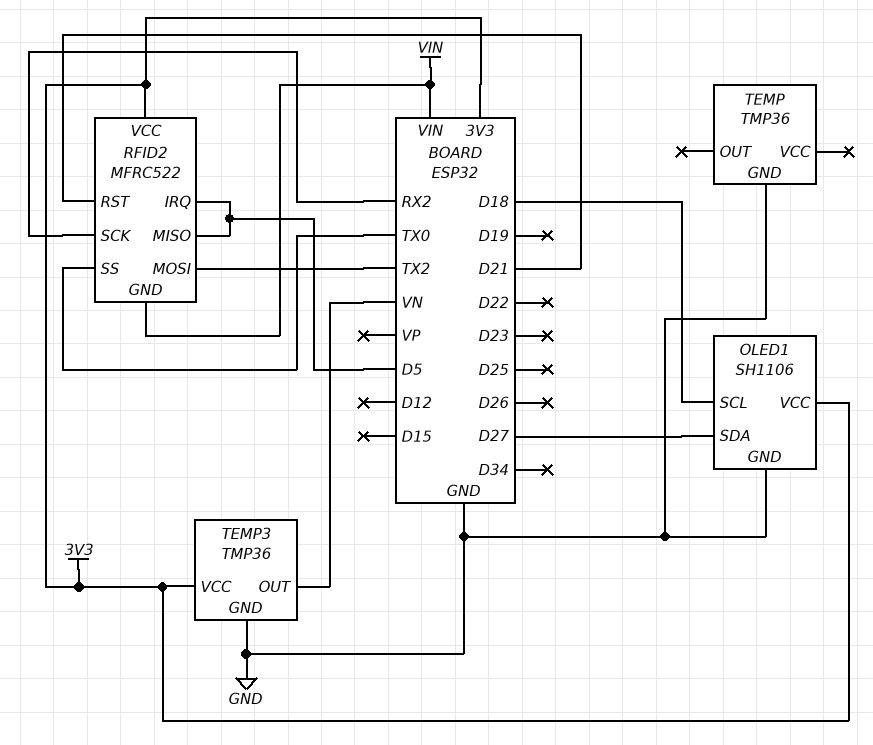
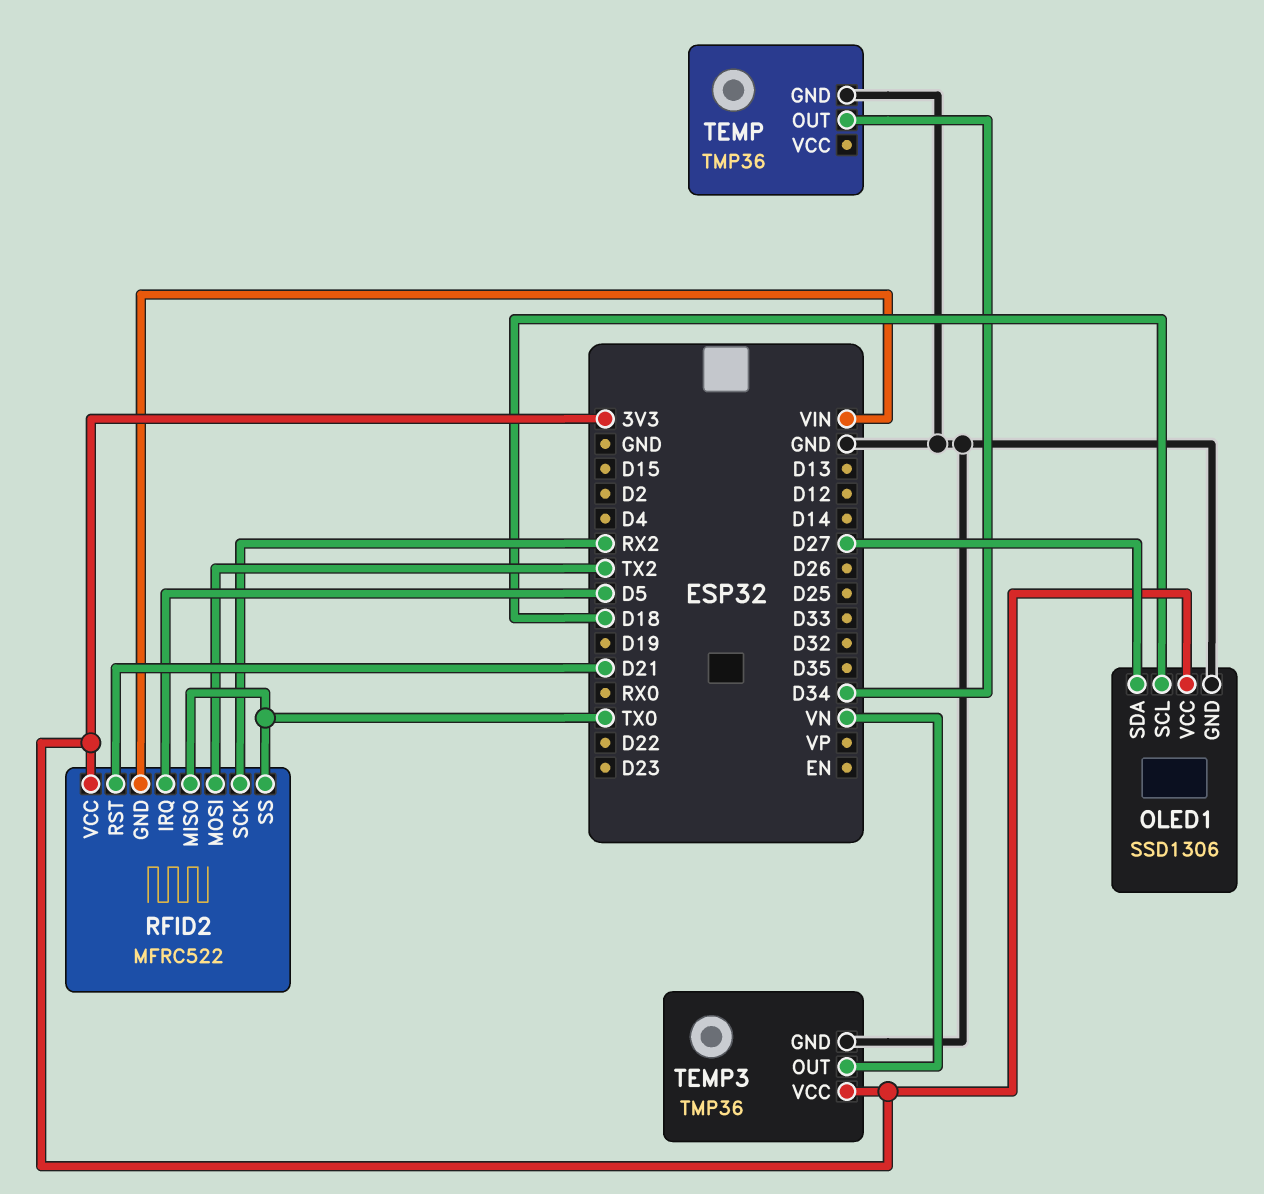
OLED1: SH1106 -> SSD1306
RFID2 pin MISO: D5 -> TX0
TEMP pin OUT: none -> D34

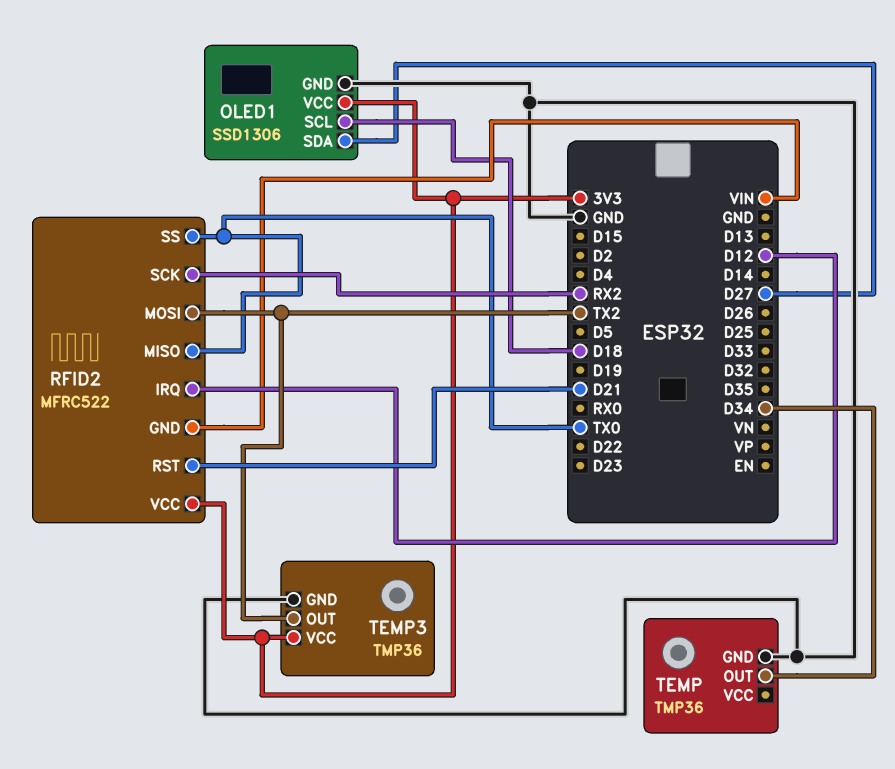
RFID2 pin IRQ: D5 -> D12
TEMP3 pin OUT: VN -> TX2

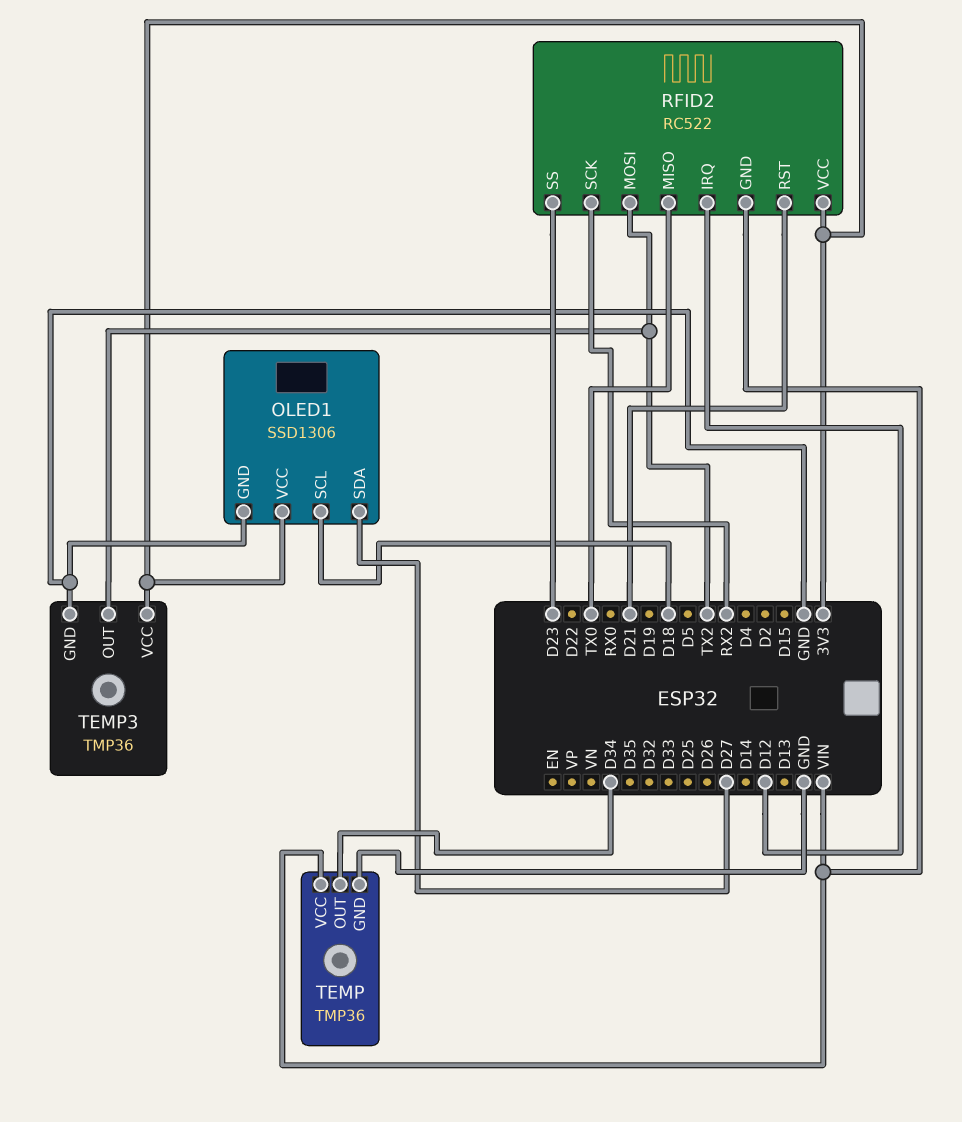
RFID2: MFRC522 -> RC522
RFID2 pin SS: TX0 -> D23
TEMP pin VCC: none -> VIN

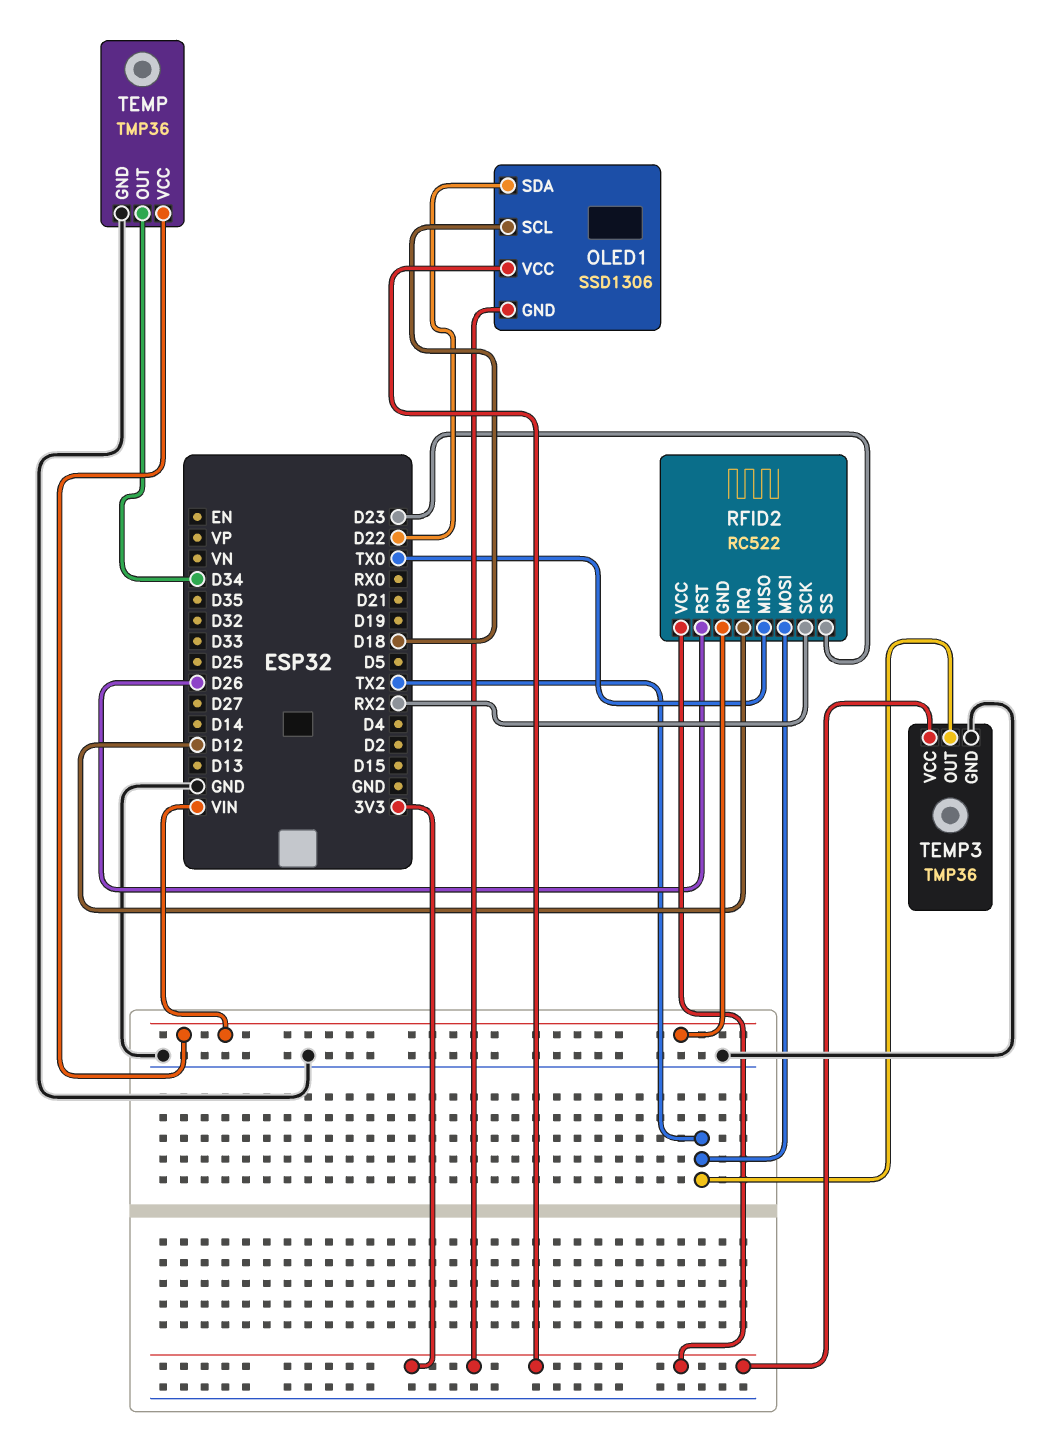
OLED1 pin GND: GND -> 3V3
OLED1 pin SDA: D27 -> D22
RFID2 pin RST: D21 -> D26

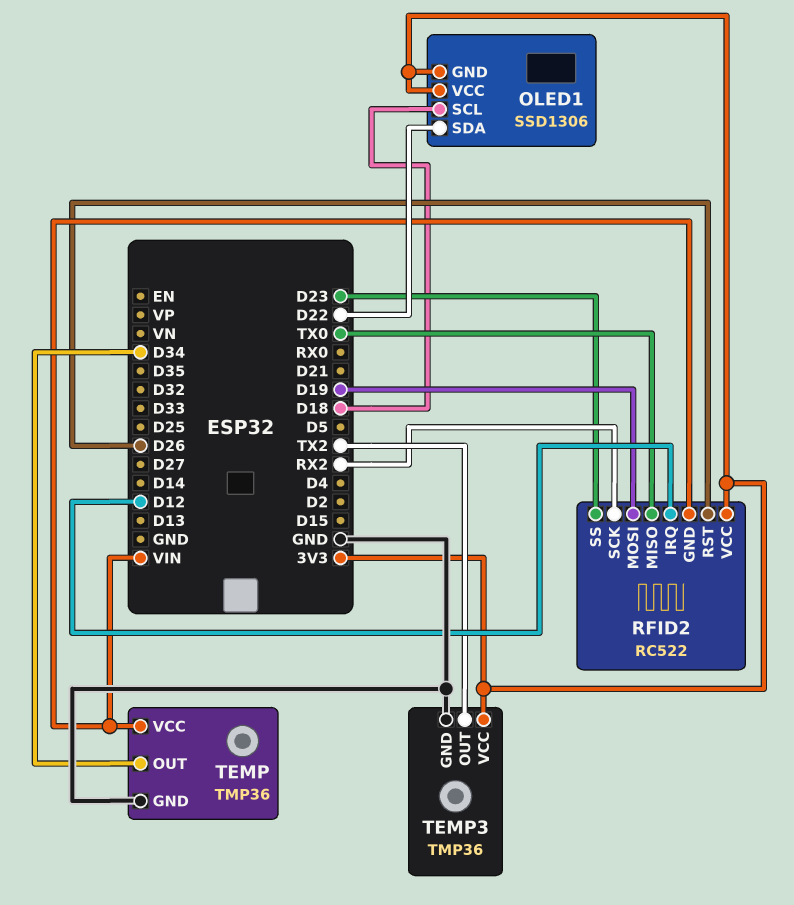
RFID2 pin MOSI: TX2 -> D19

